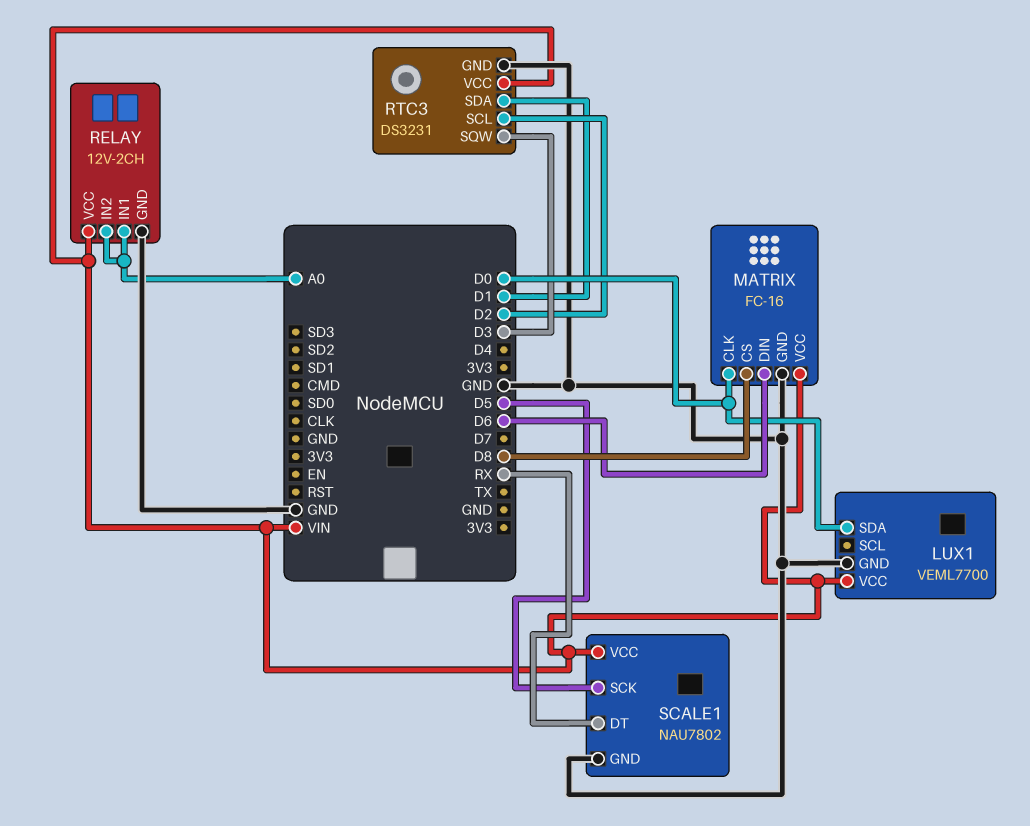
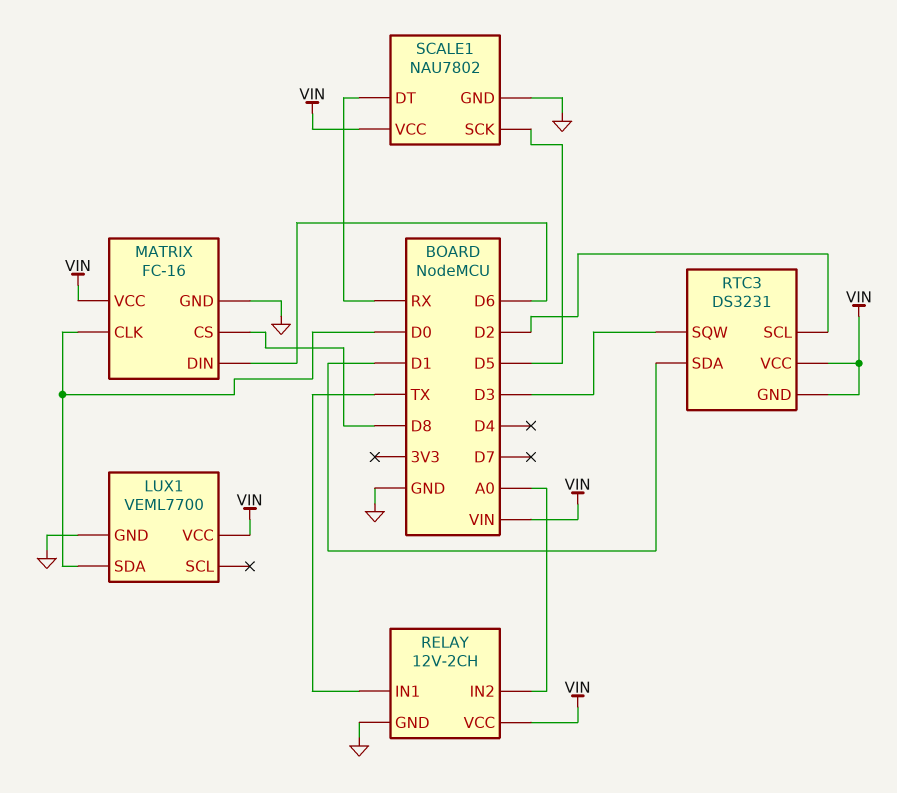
RELAY pin IN1: A0 -> TX
RTC3 pin GND: GND -> VIN

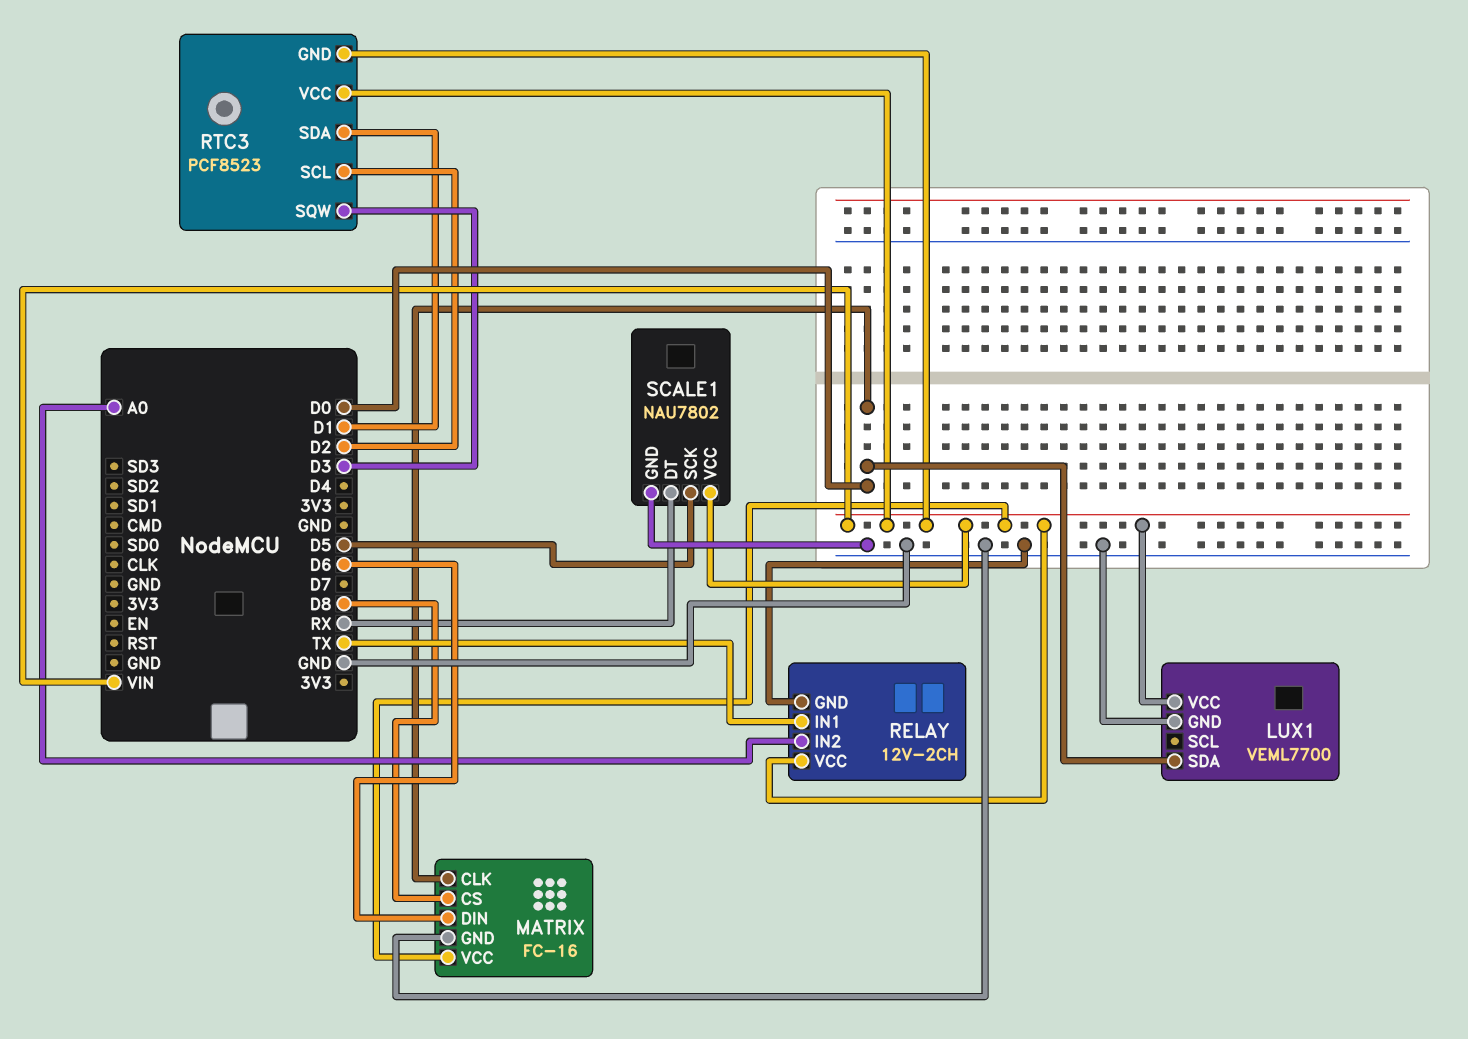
RTC3: DS3231 -> PCF8523

